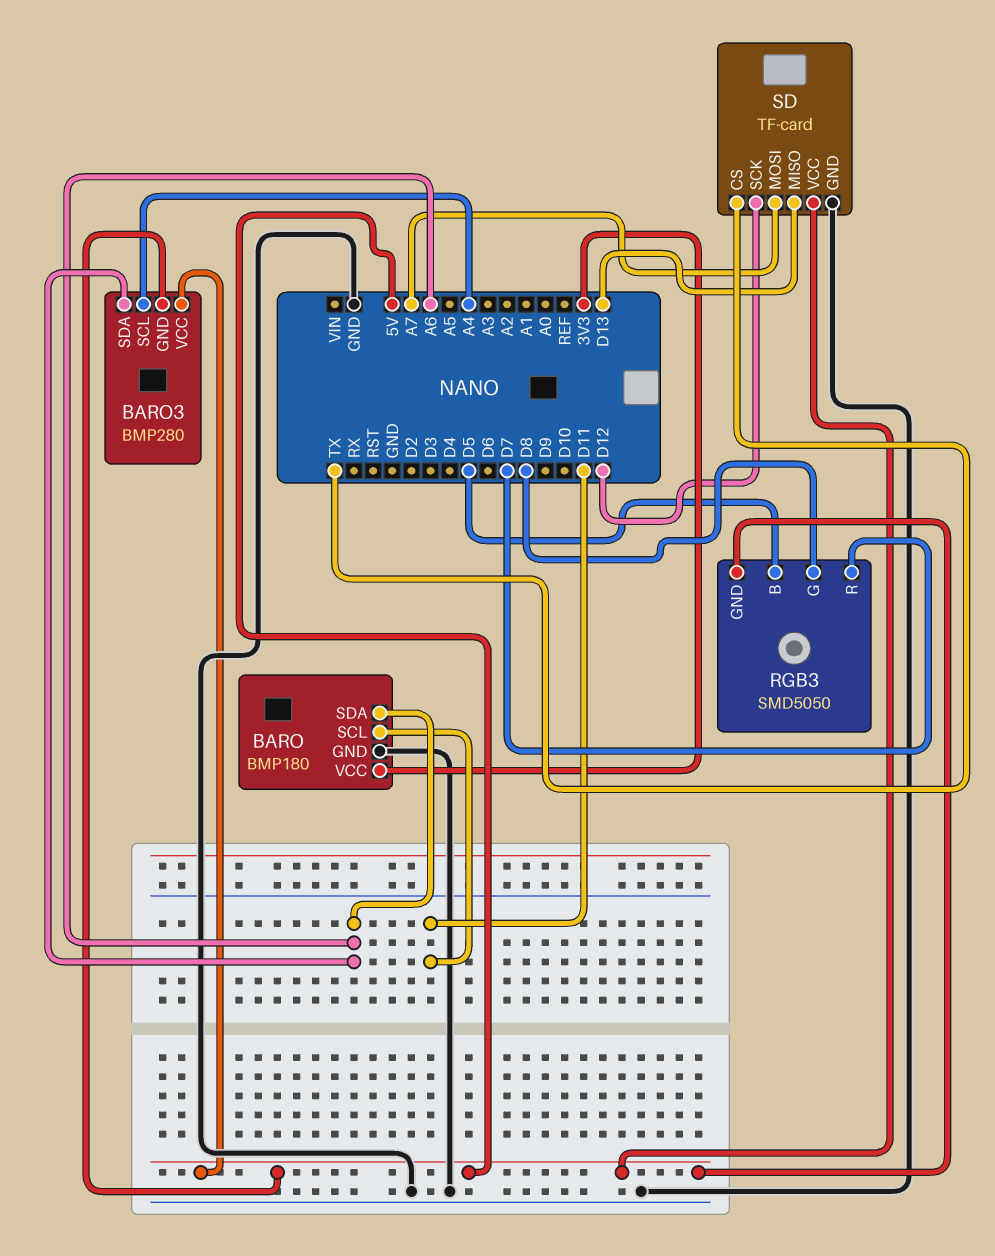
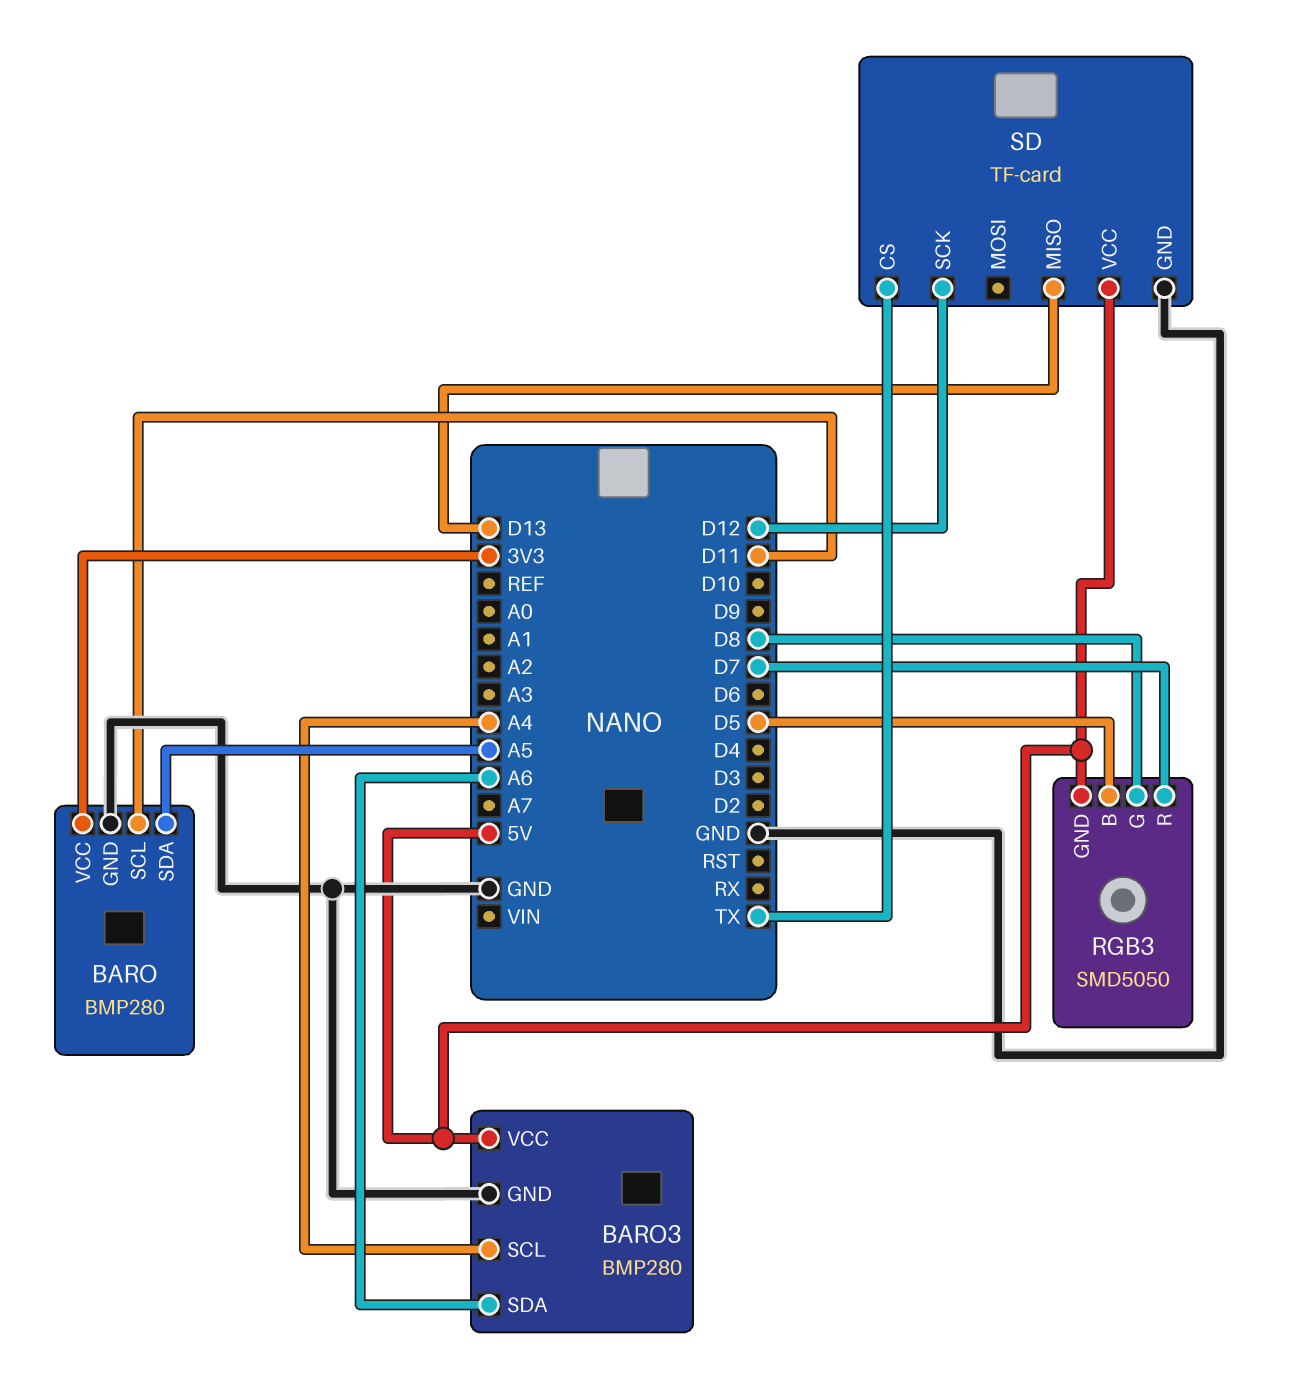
BARO: BMP180 -> BMP280
BARO pin SDA: A6 -> A5
BARO3 pin GND: 5V -> GND
SD pin MOSI: A7 -> none

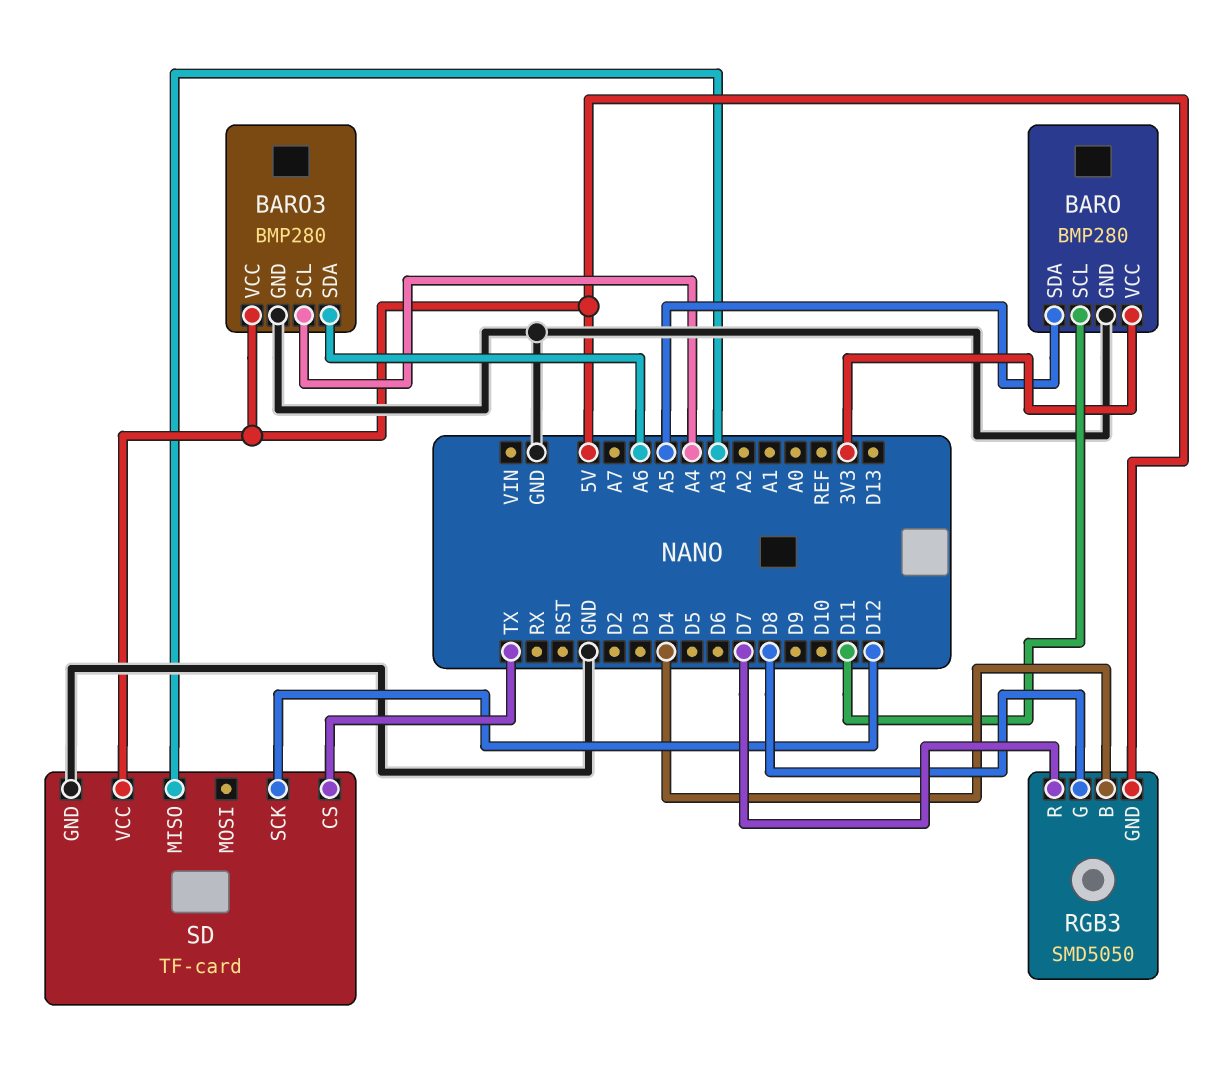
RGB3 pin B: D5 -> D4
SD pin MISO: D13 -> A3

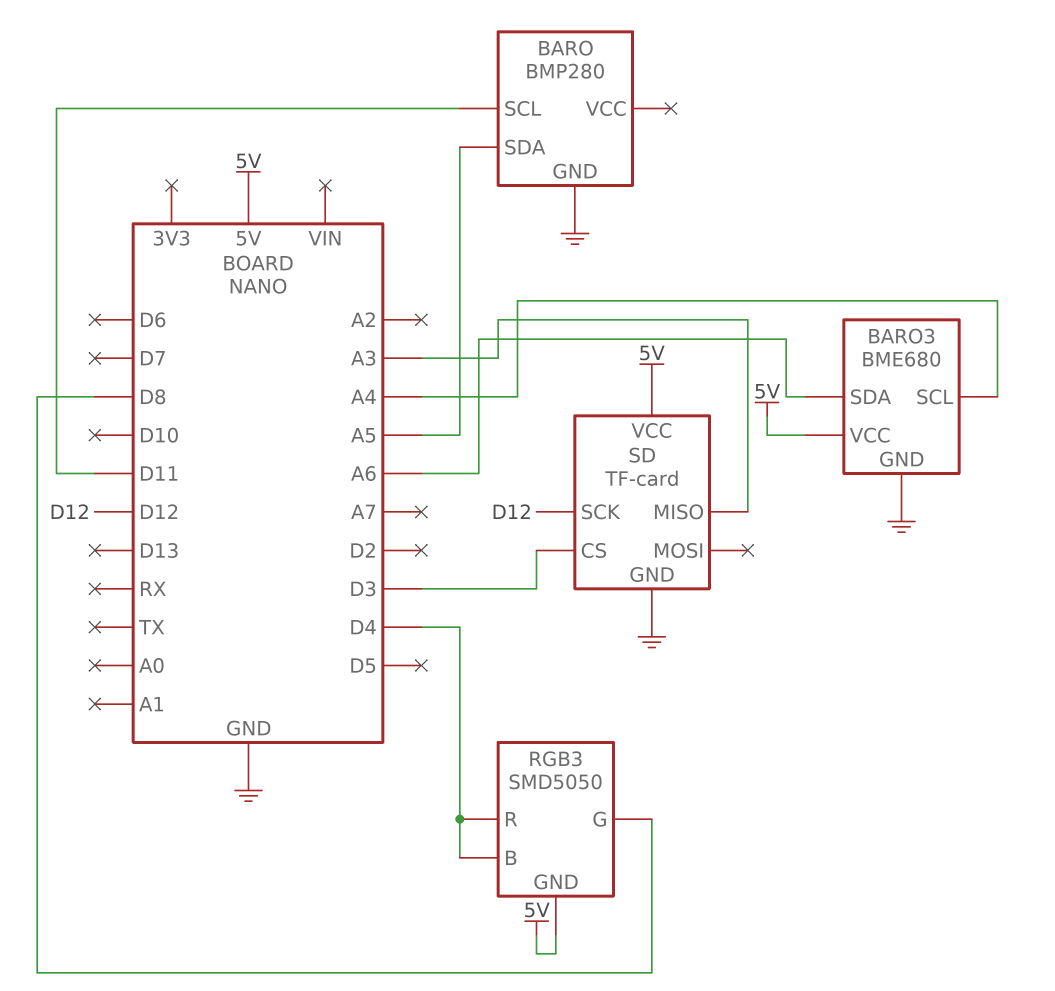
BARO pin VCC: 3V3 -> none
BARO3: BMP280 -> BME680
RGB3 pin R: D7 -> D4
SD pin CS: TX -> D3

